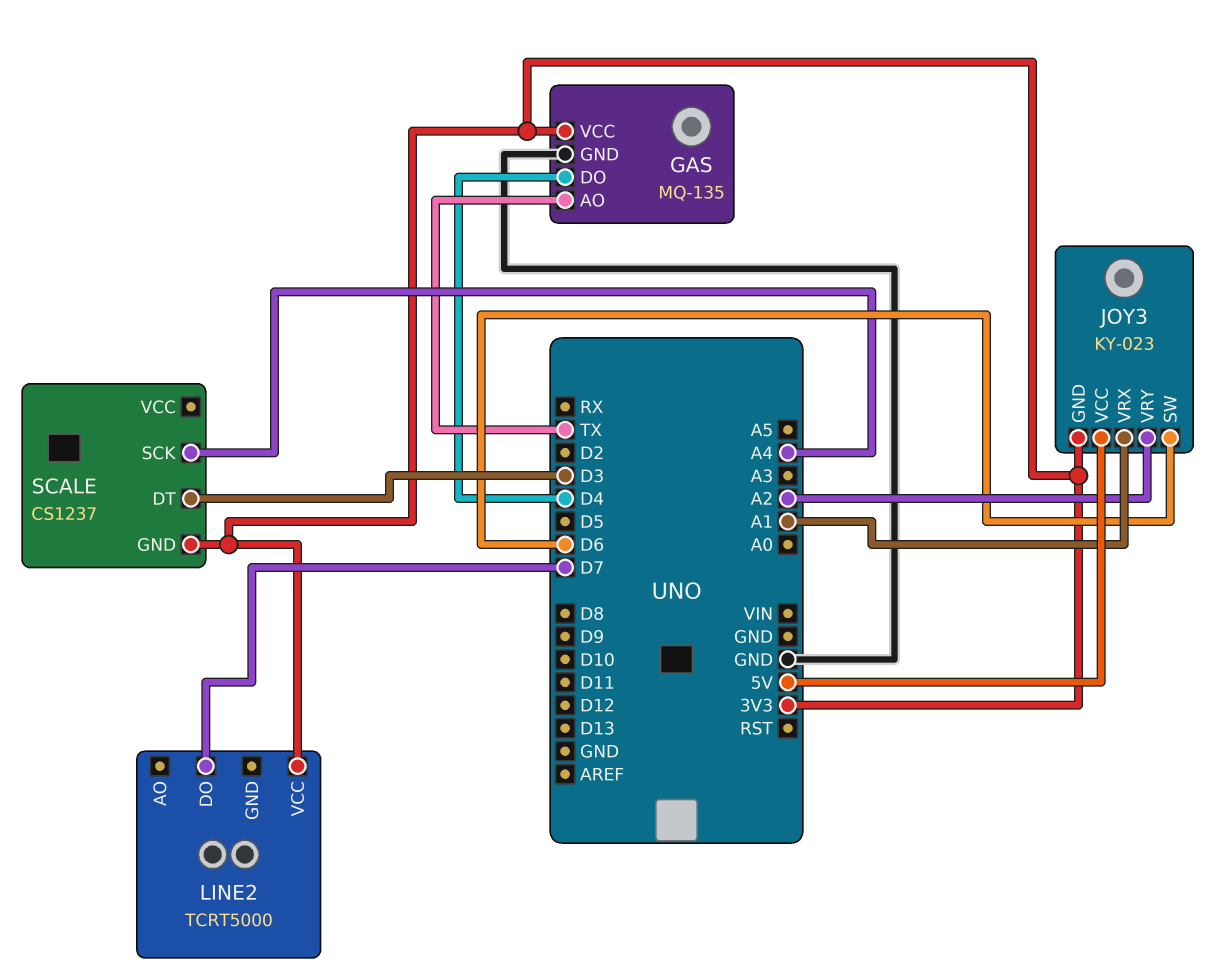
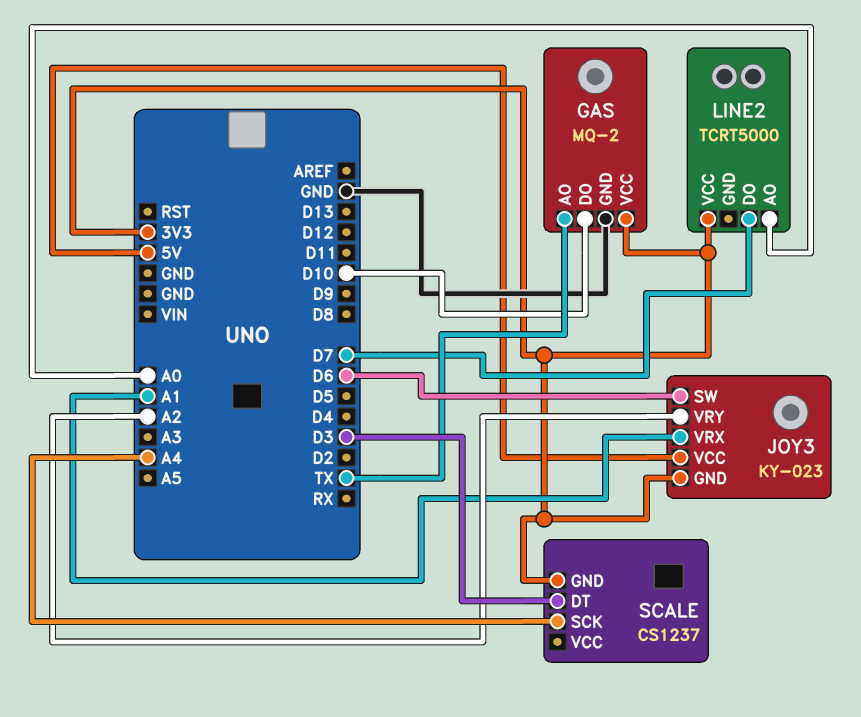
GAS: MQ-135 -> MQ-2
GAS pin DO: D4 -> D10
LINE2 pin AO: none -> A0

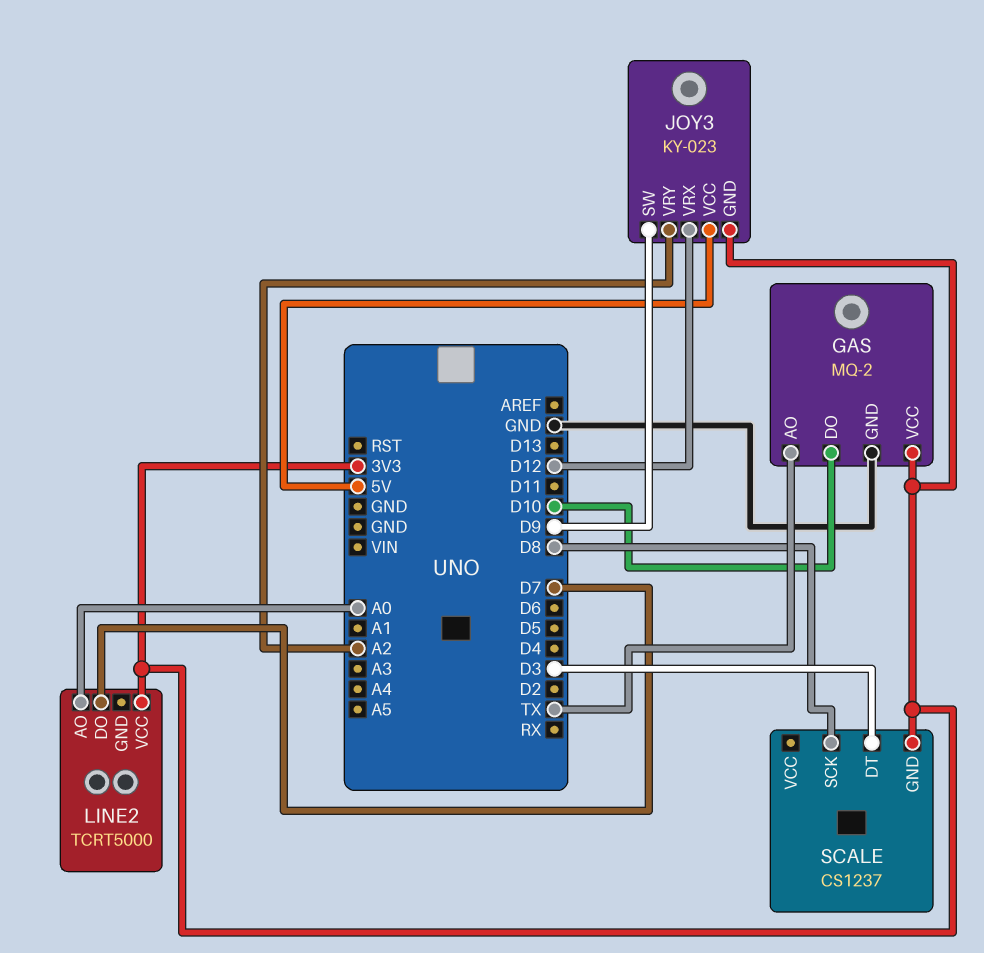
JOY3 pin SW: D6 -> D9
JOY3 pin VRX: A1 -> D12
SCALE pin SCK: A4 -> D8

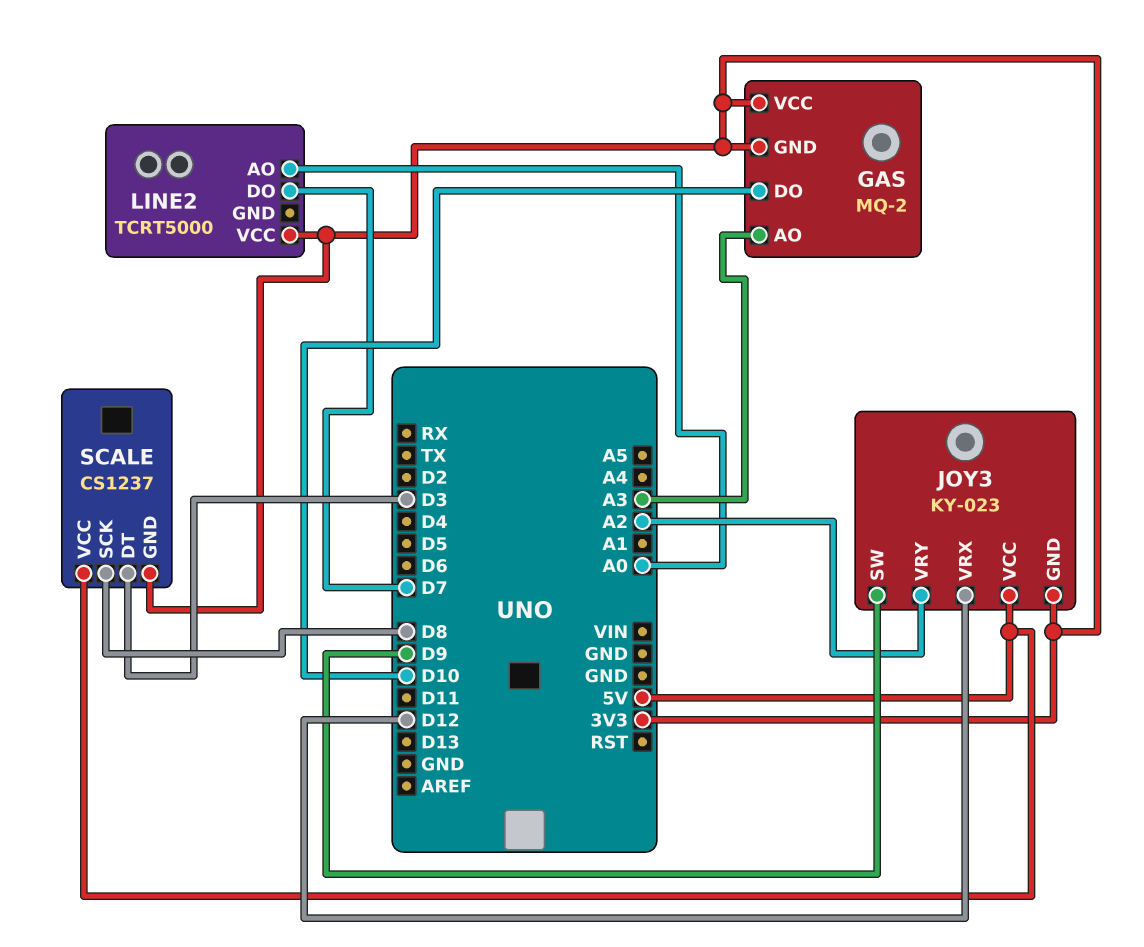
GAS pin AO: TX -> A3
GAS pin GND: GND -> 3V3
SCALE pin VCC: none -> 5V

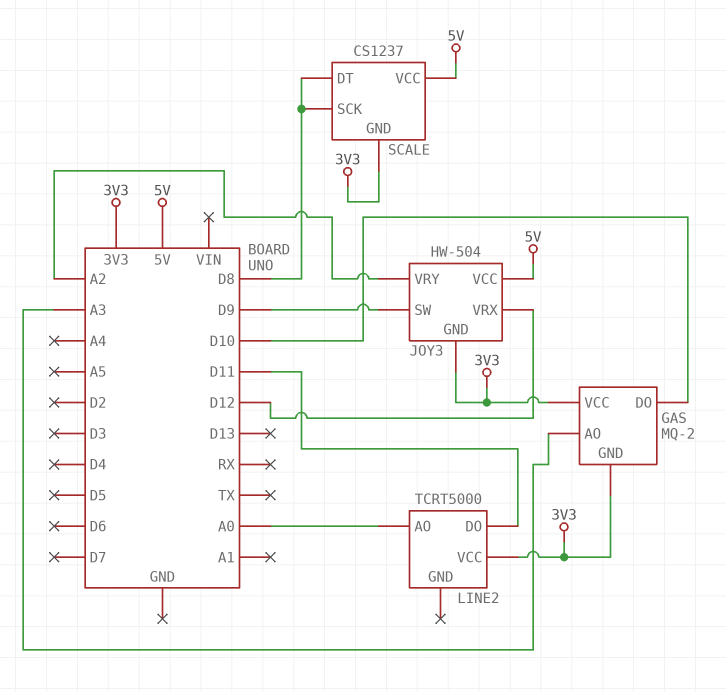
JOY3: KY-023 -> HW-504
LINE2 pin DO: D7 -> D11
SCALE pin DT: D3 -> D8

